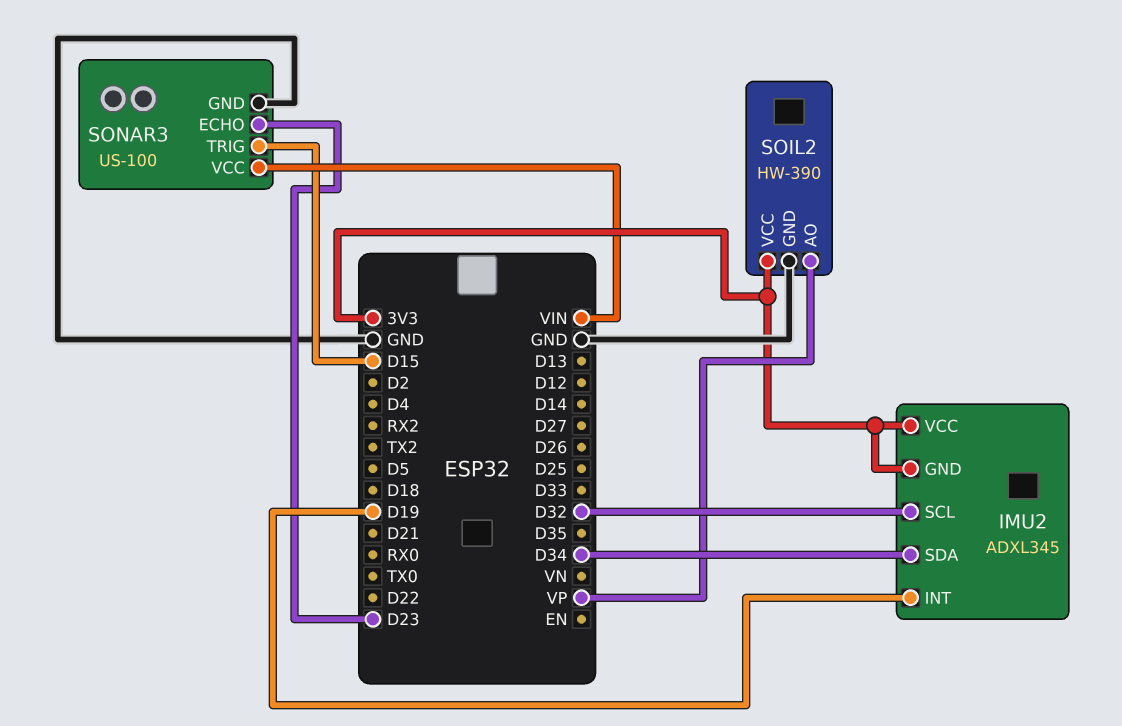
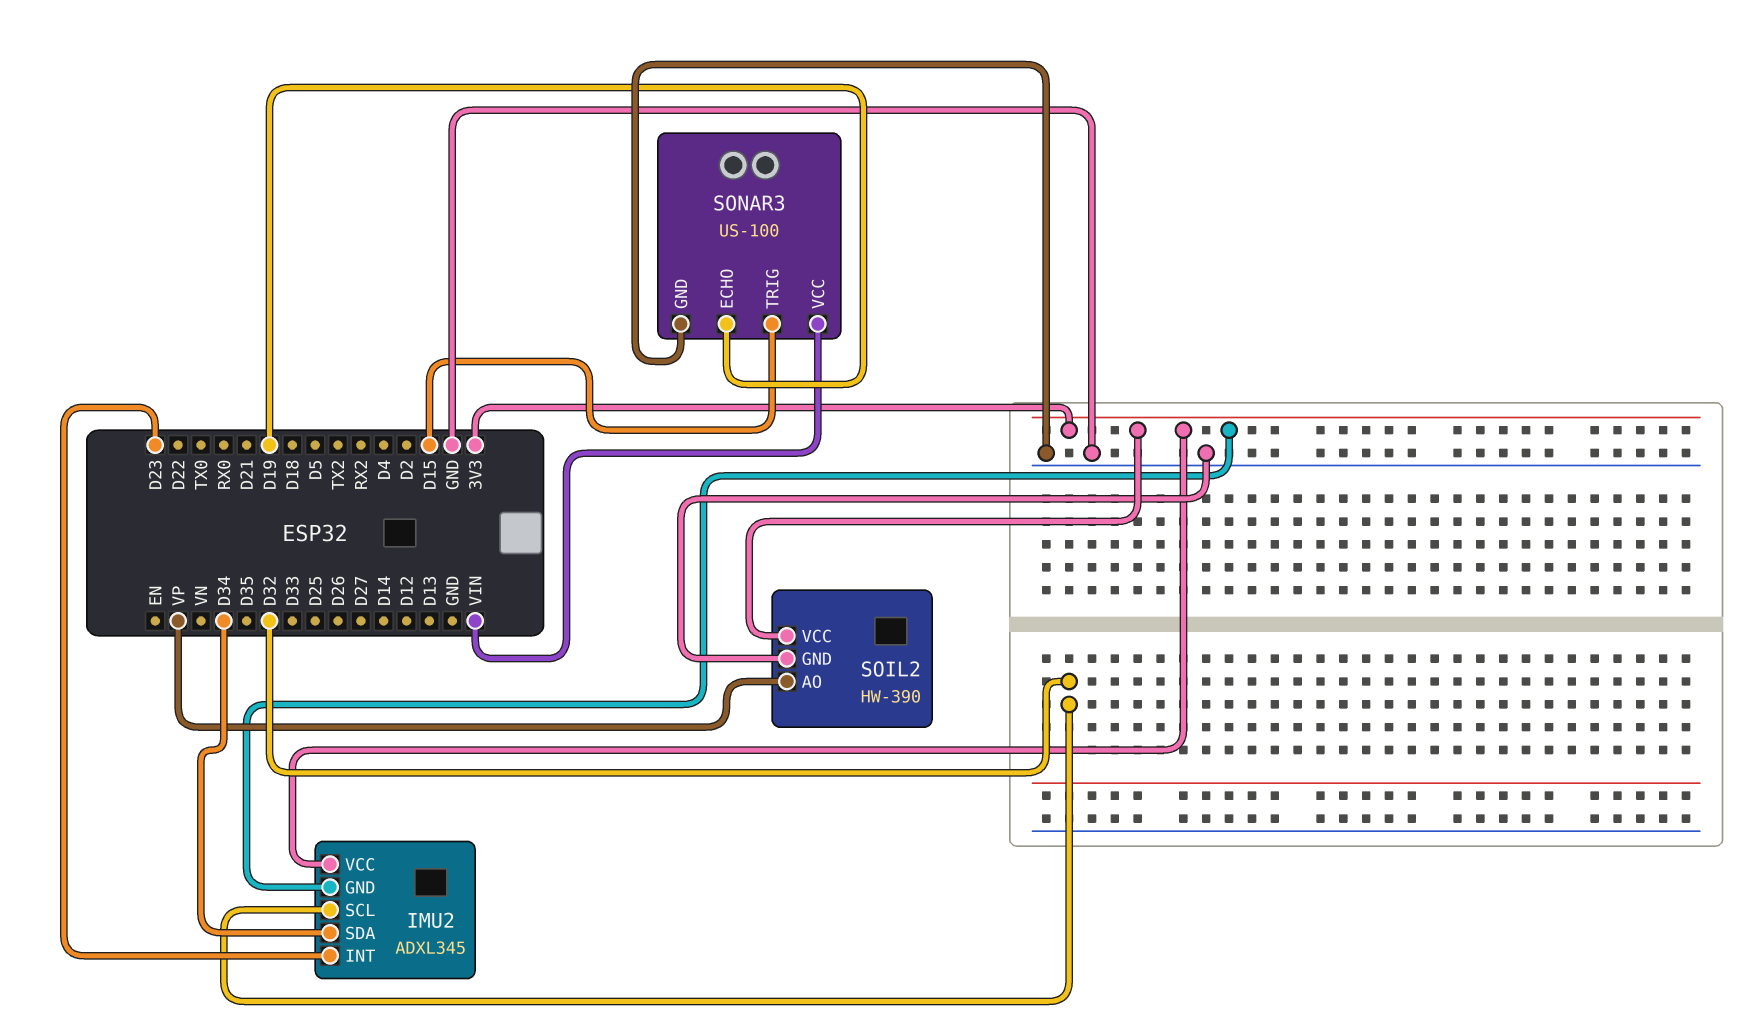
IMU2 pin INT: D19 -> D23
SONAR3 pin ECHO: D23 -> D19

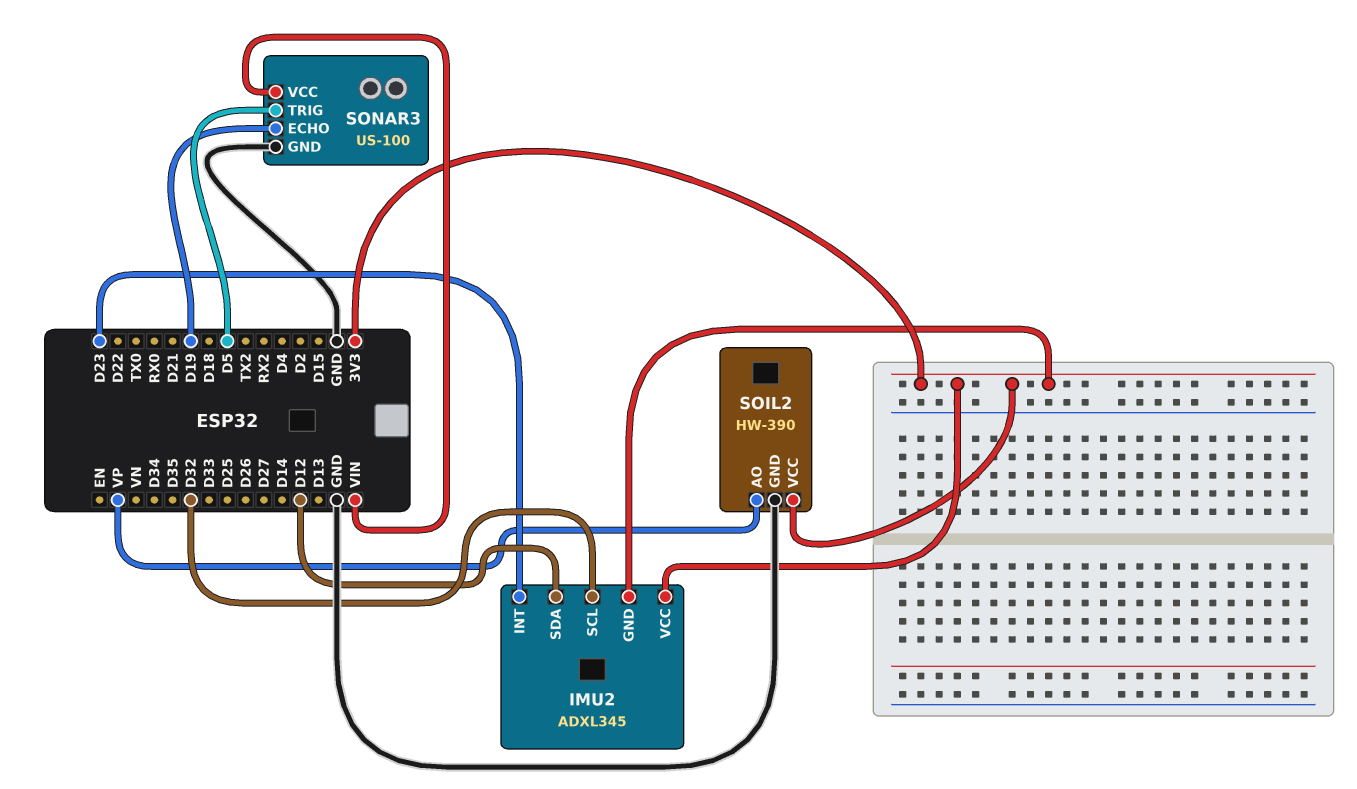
IMU2 pin SDA: D34 -> D12
SONAR3 pin TRIG: D15 -> D5

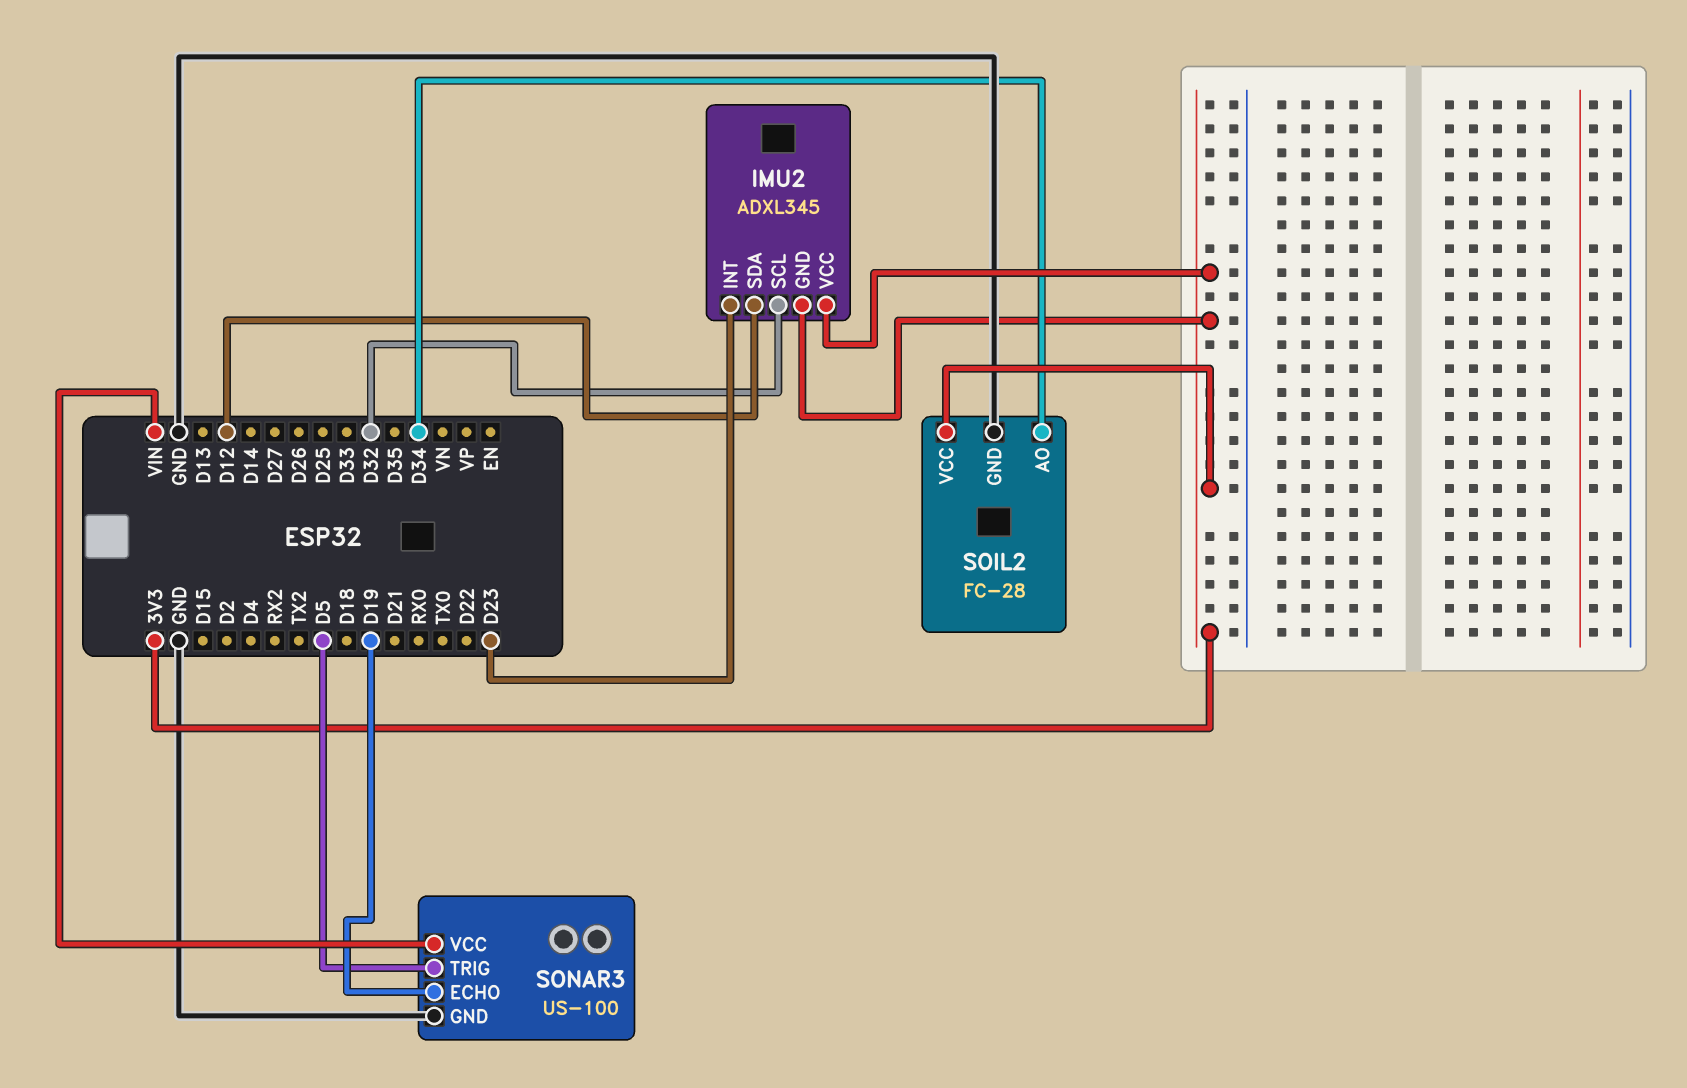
SOIL2: HW-390 -> FC-28
SOIL2 pin AO: VP -> D34

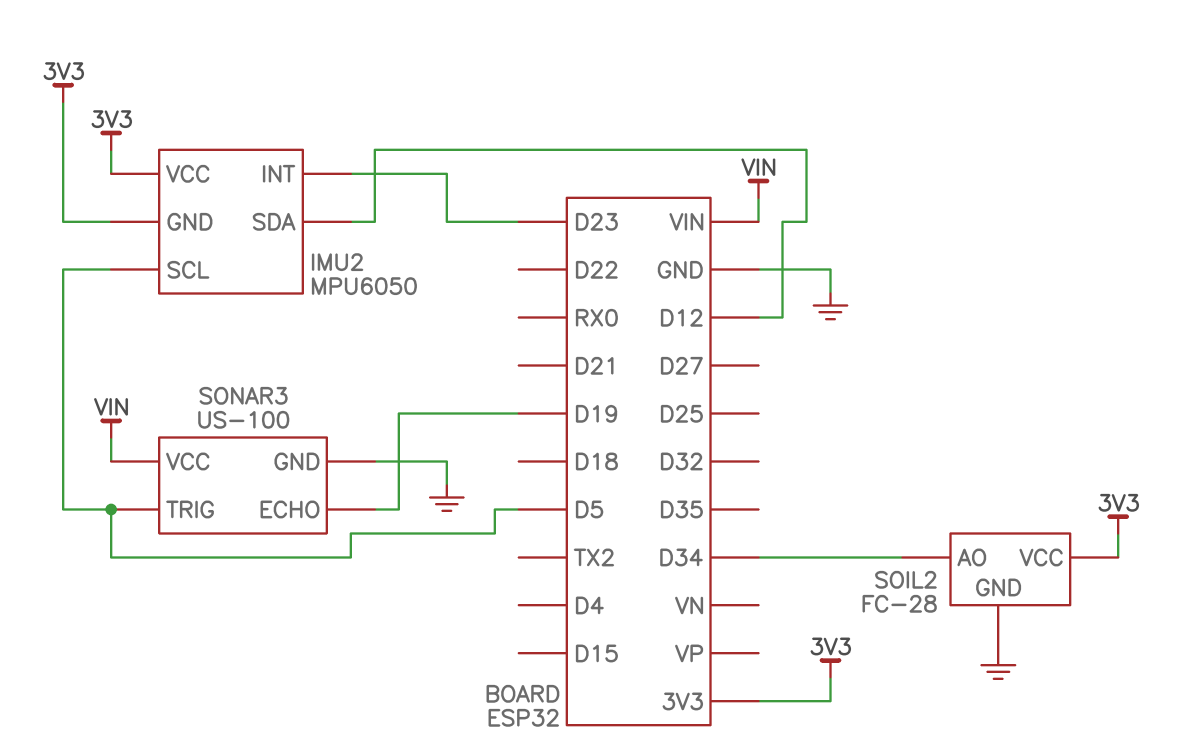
IMU2: ADXL345 -> MPU6050
IMU2 pin SCL: D32 -> D5

